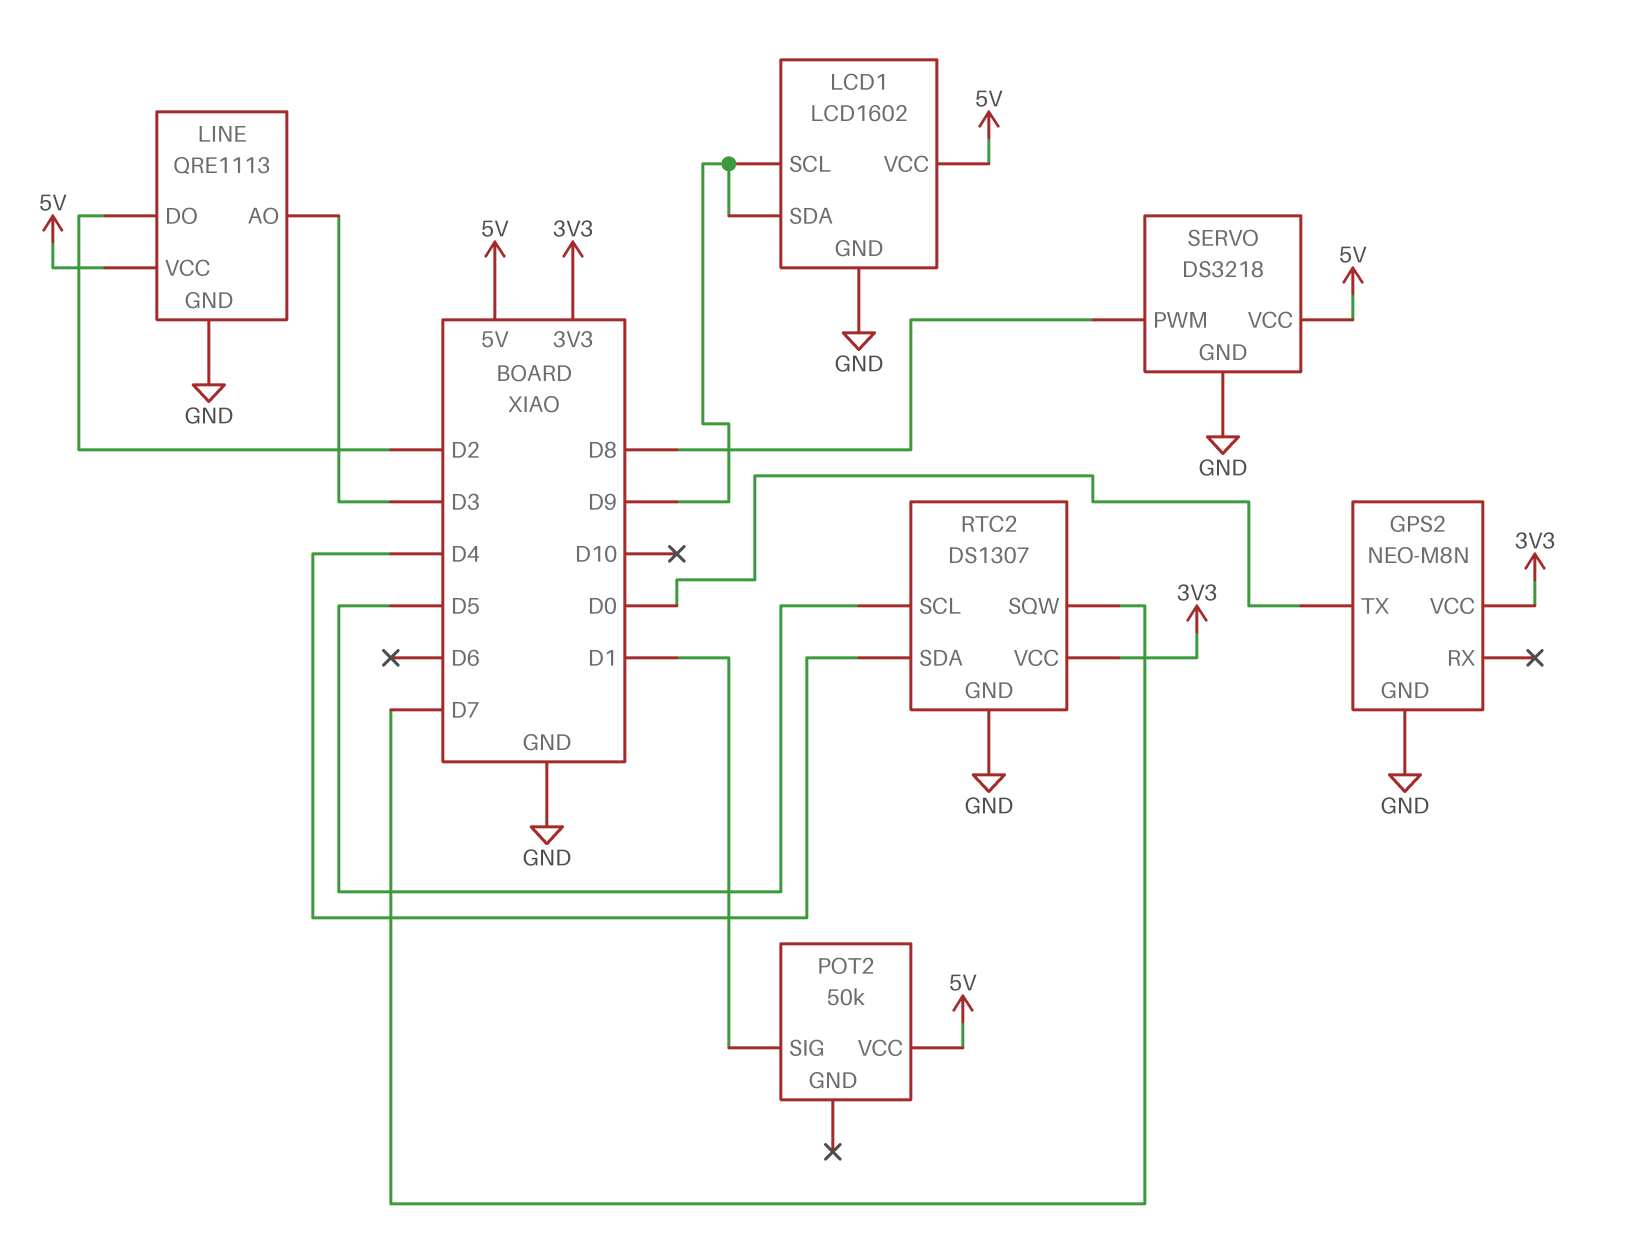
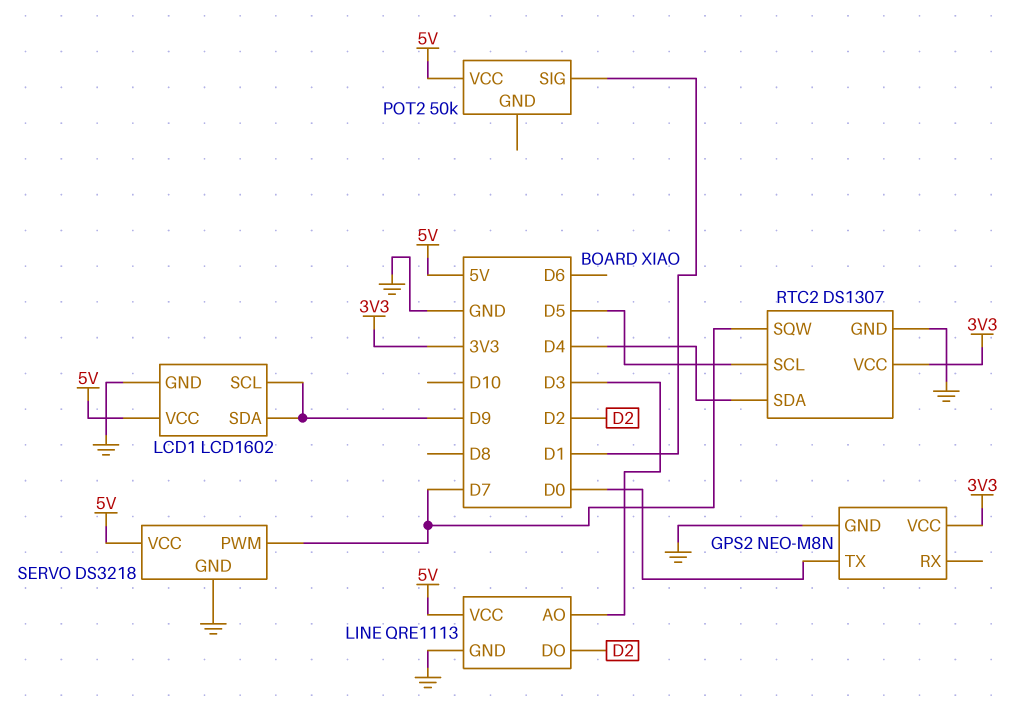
SERVO pin PWM: D8 -> D7

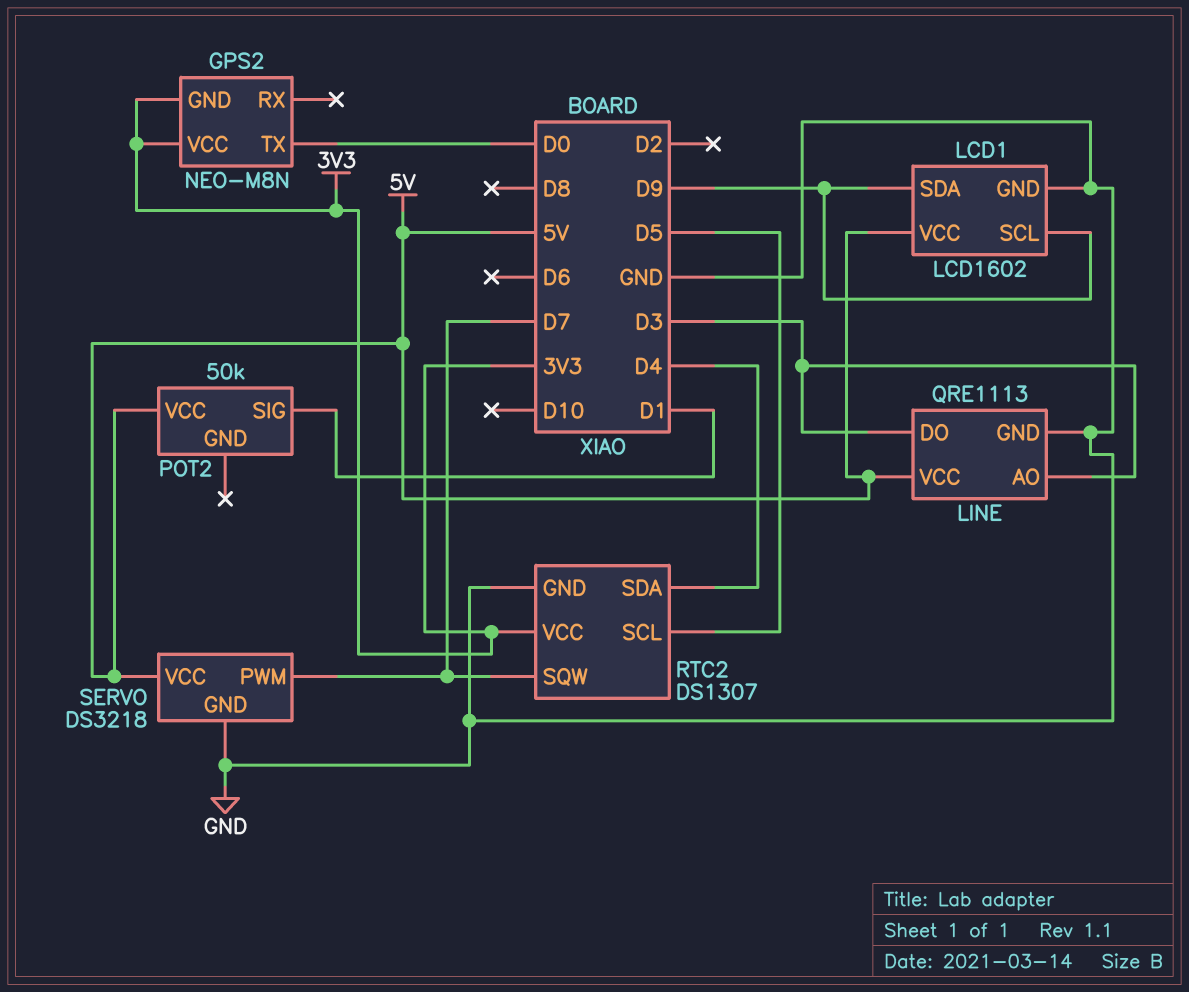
GPS2 pin GND: GND -> 3V3
LINE pin DO: D2 -> D3

